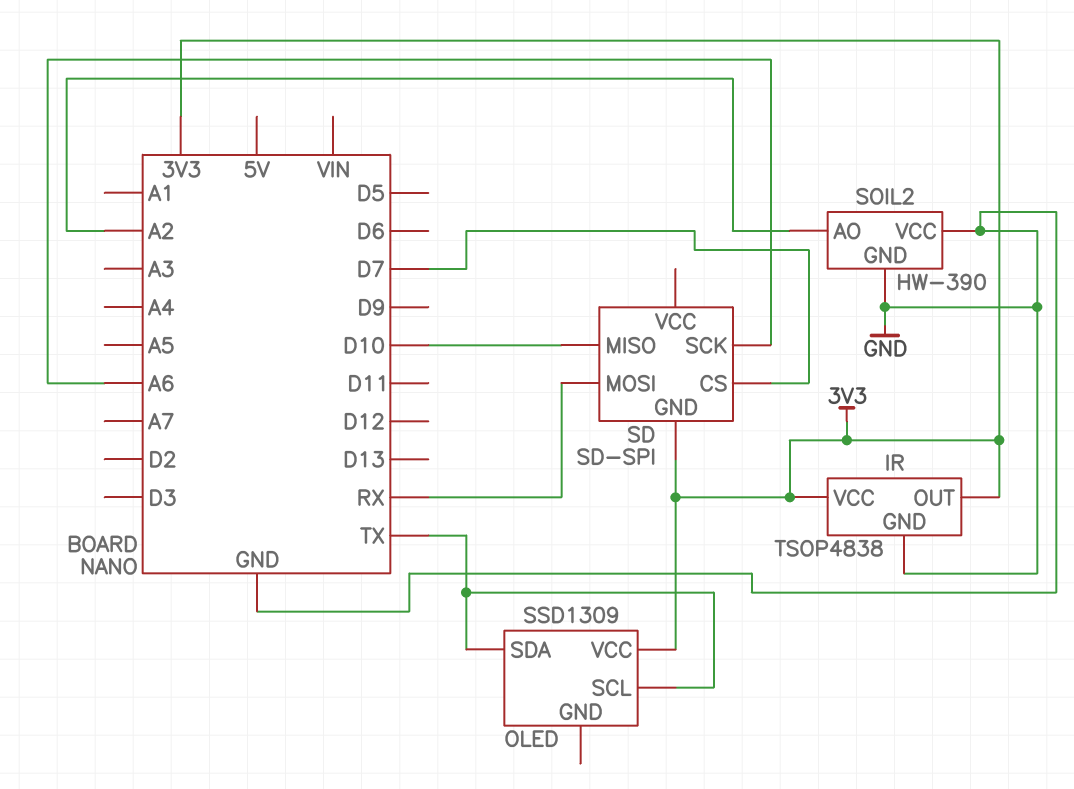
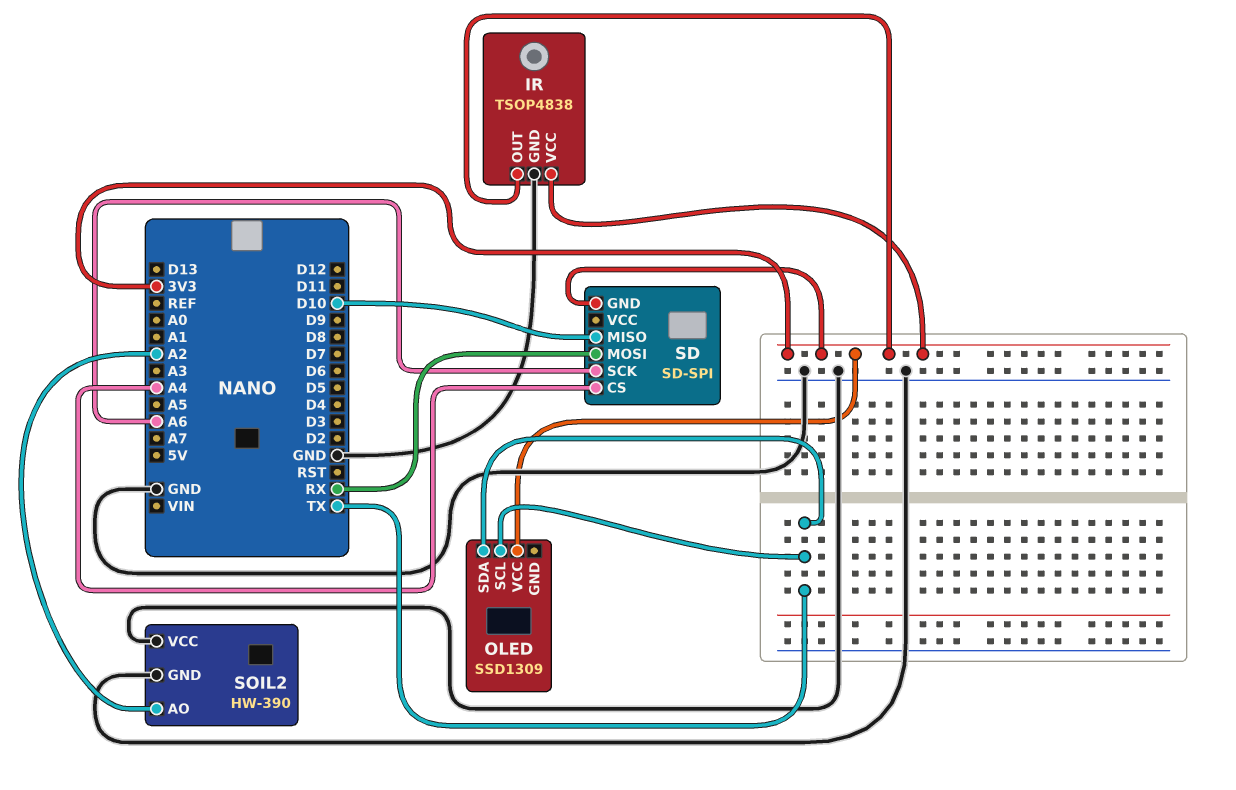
SD pin CS: D7 -> A4

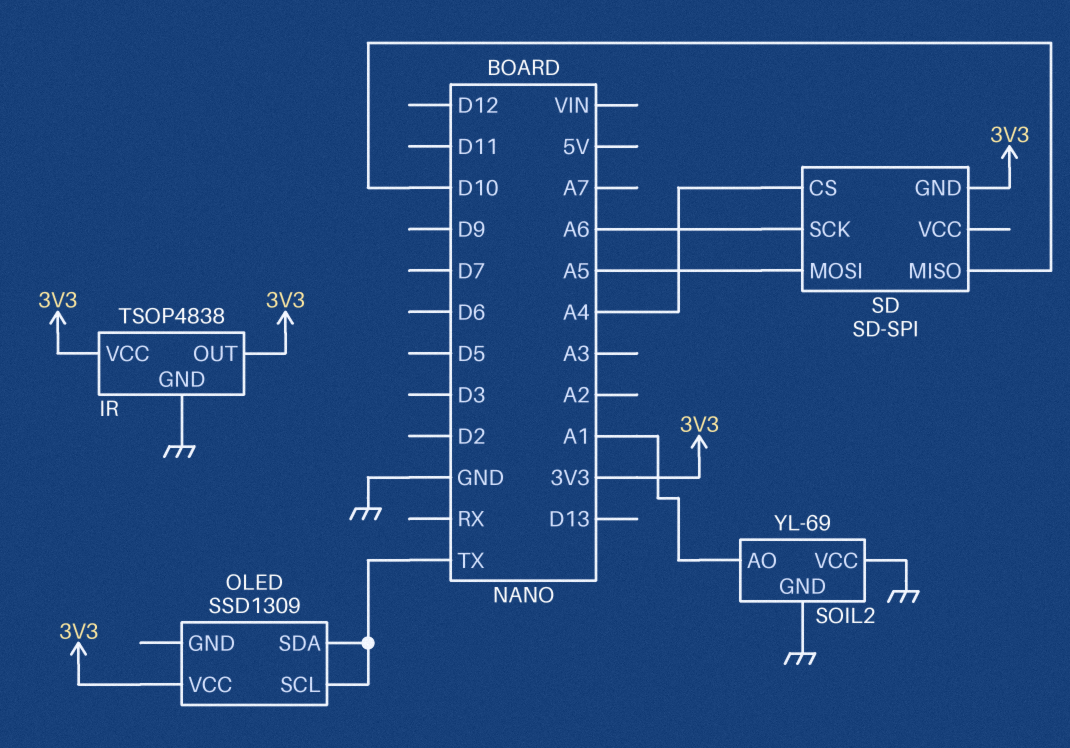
SD pin MOSI: RX -> A5
SOIL2: HW-390 -> YL-69
SOIL2 pin AO: A2 -> A1

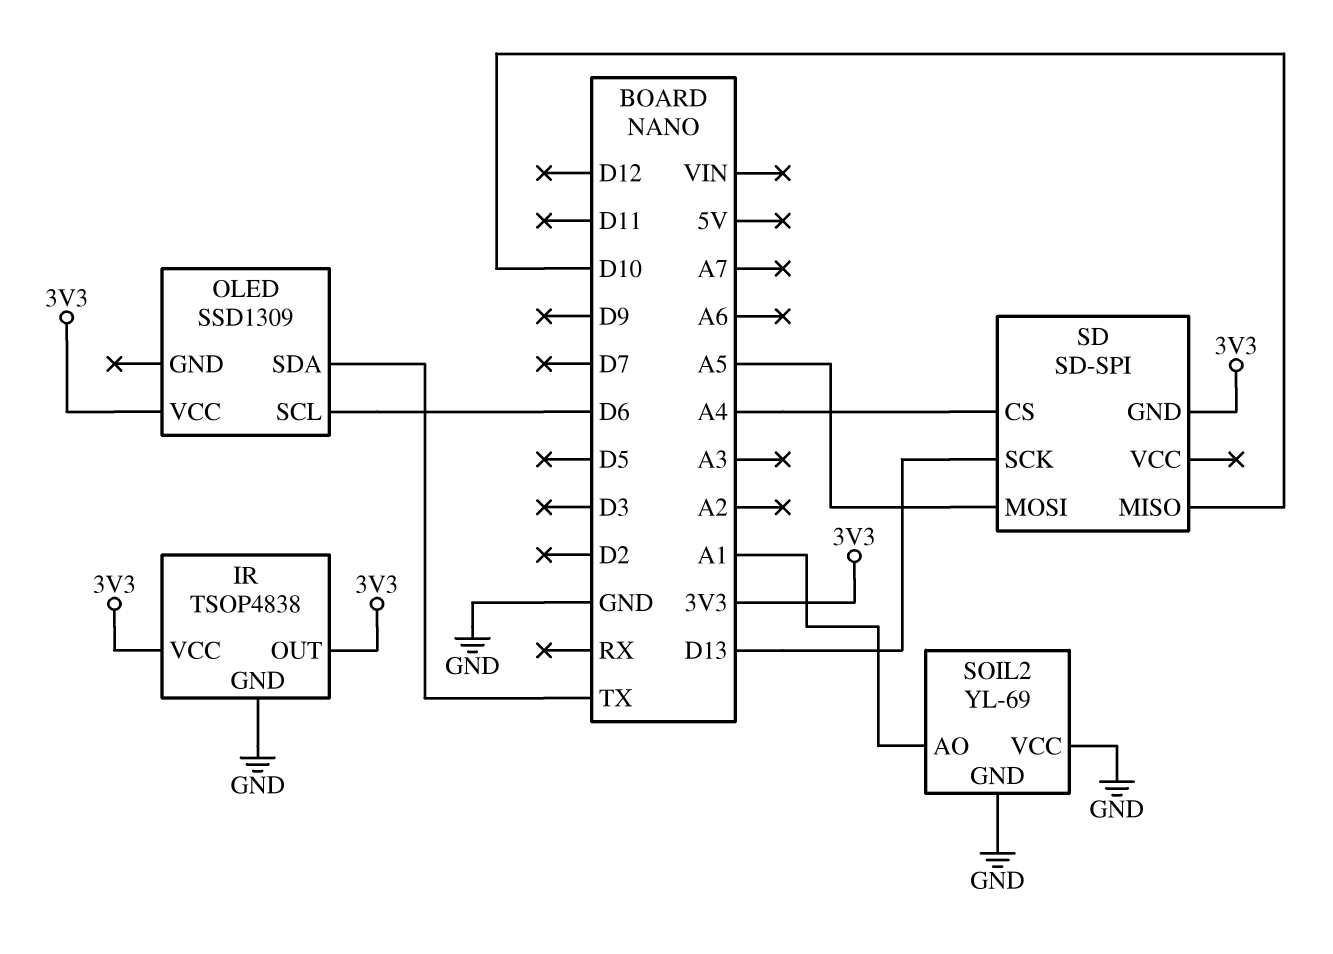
OLED pin SCL: TX -> D6
SD pin SCK: A6 -> D13

